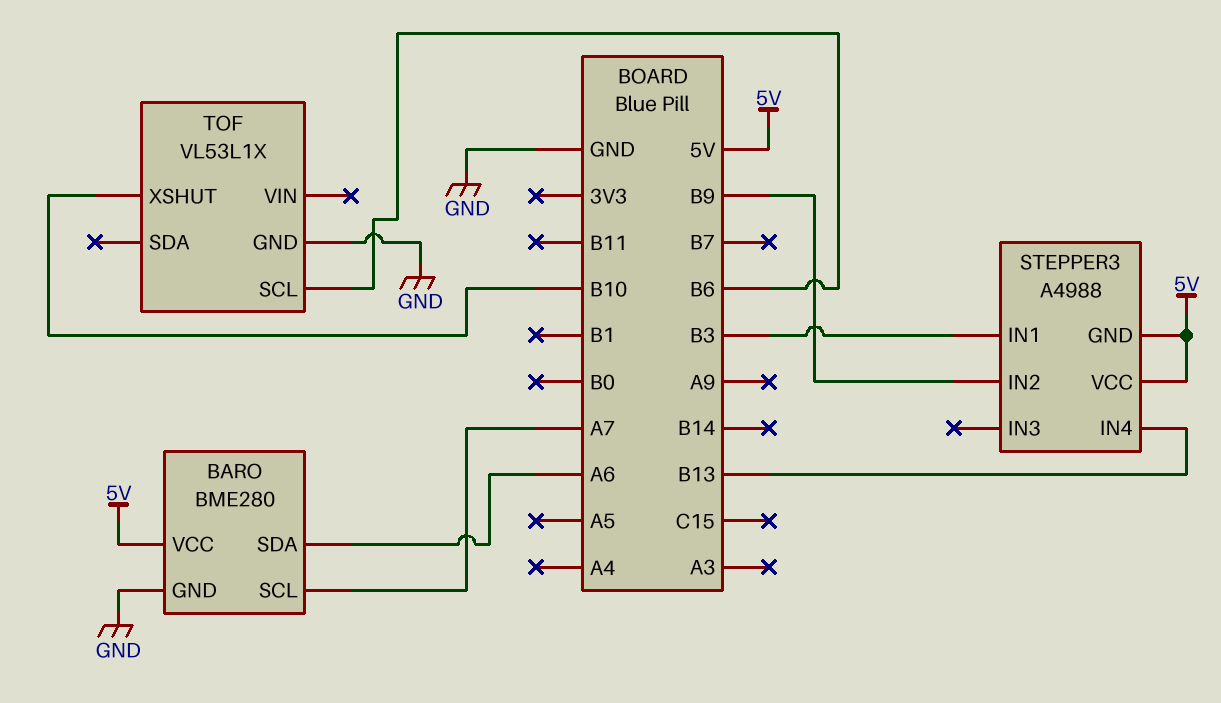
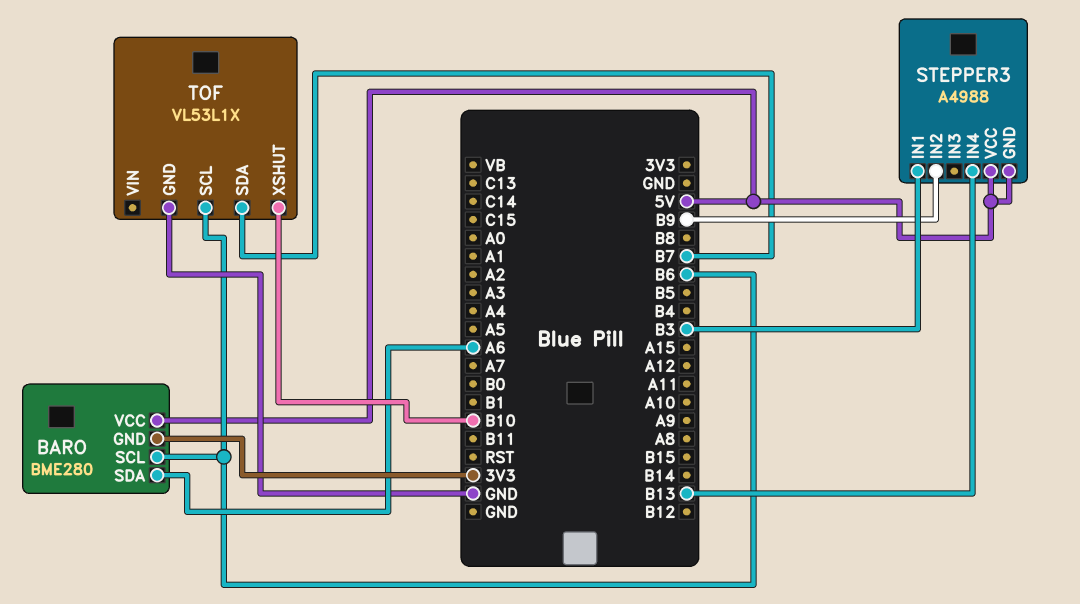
BARO pin GND: GND -> 3V3
BARO pin SCL: A7 -> B6
TOF pin SDA: none -> B7

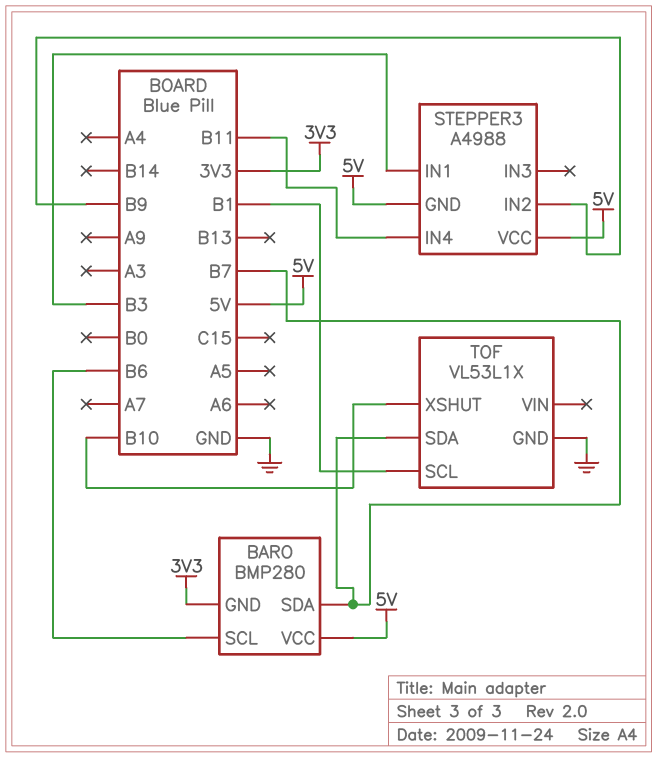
BARO: BME280 -> BMP280
BARO pin SDA: A6 -> B7
STEPPER3 pin IN4: B13 -> B11
TOF pin SCL: B6 -> B1

